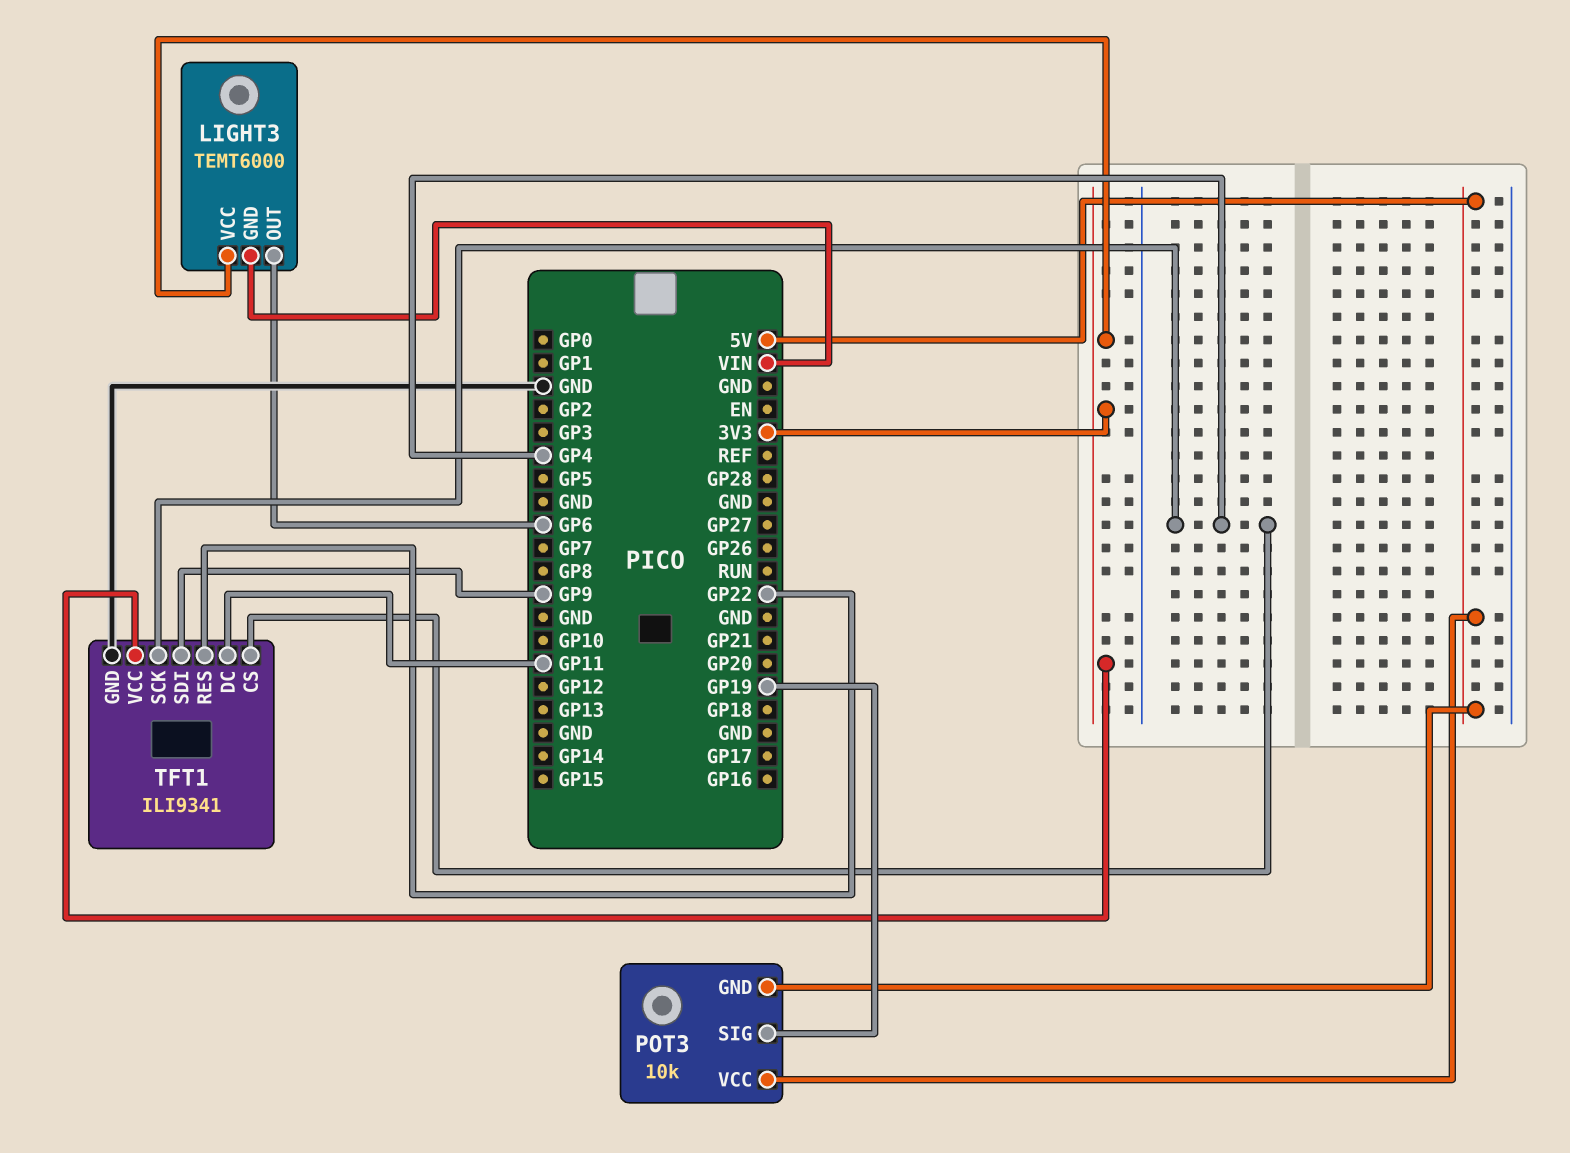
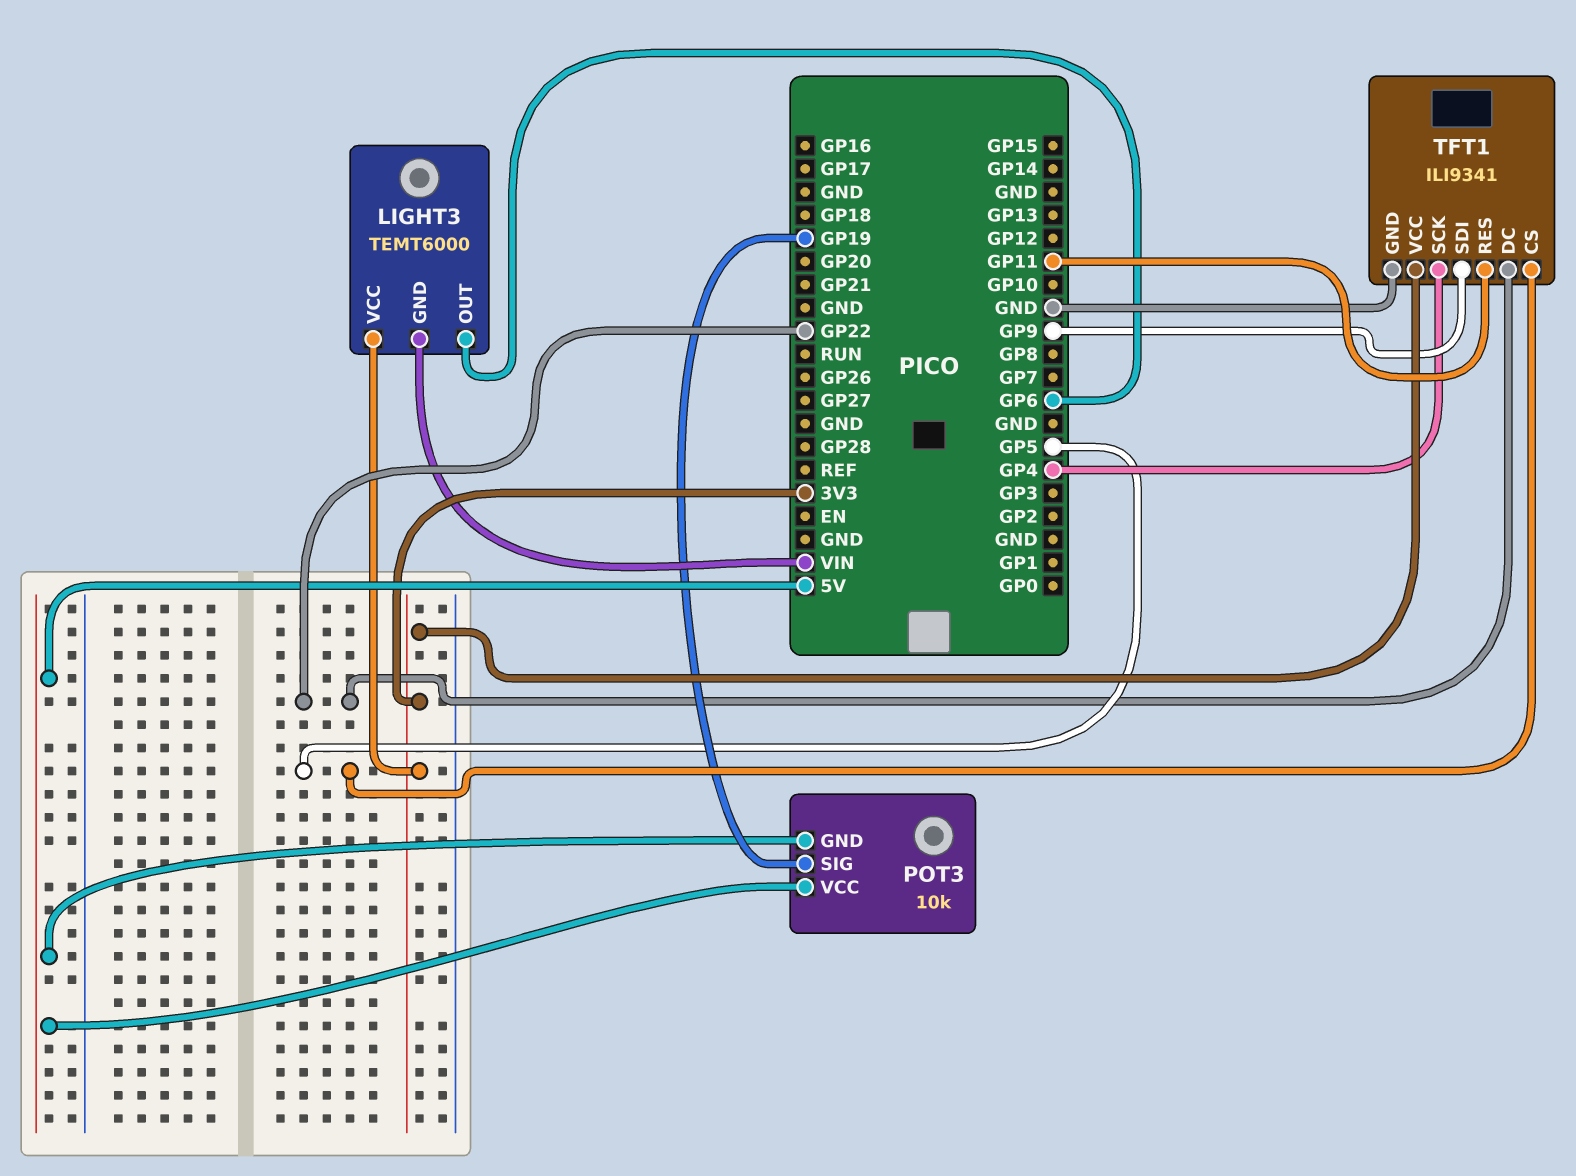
TFT1 pin CS: GP4 -> GP5
TFT1 pin DC: GP11 -> GP22
TFT1 pin RES: GP22 -> GP11

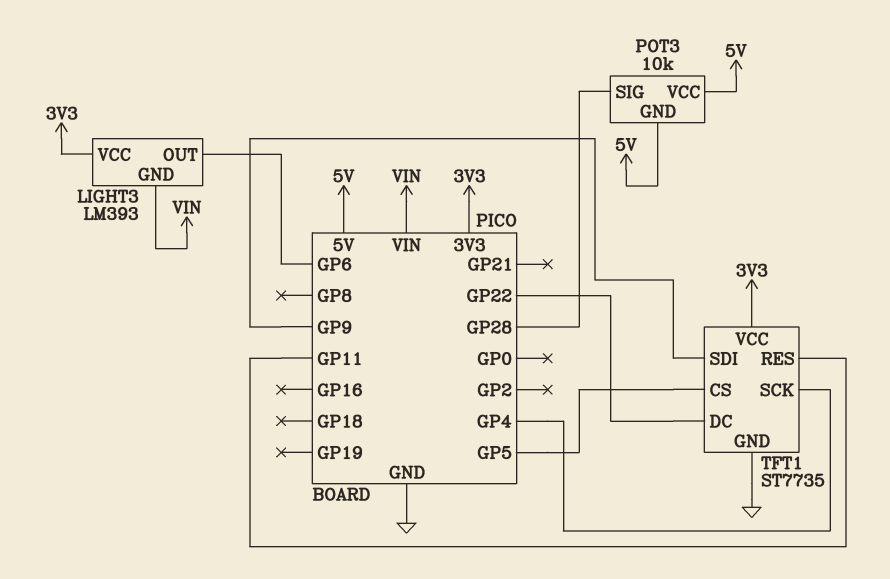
LIGHT3: TEMT6000 -> LM393
POT3 pin SIG: GP19 -> GP28
TFT1: ILI9341 -> ST7735

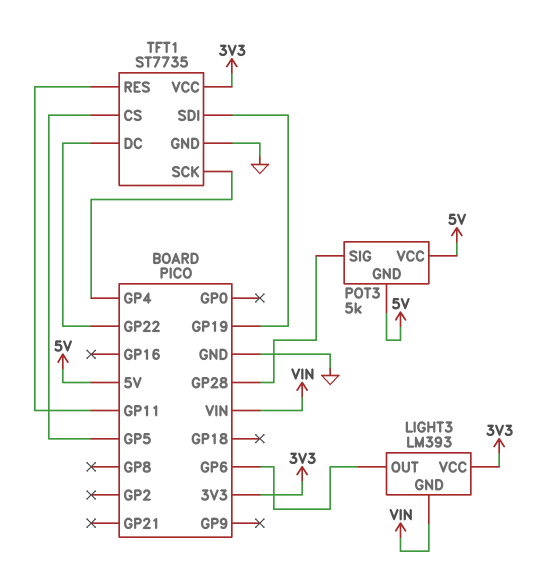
POT3: 10k -> 5k
TFT1 pin SDI: GP9 -> GP19

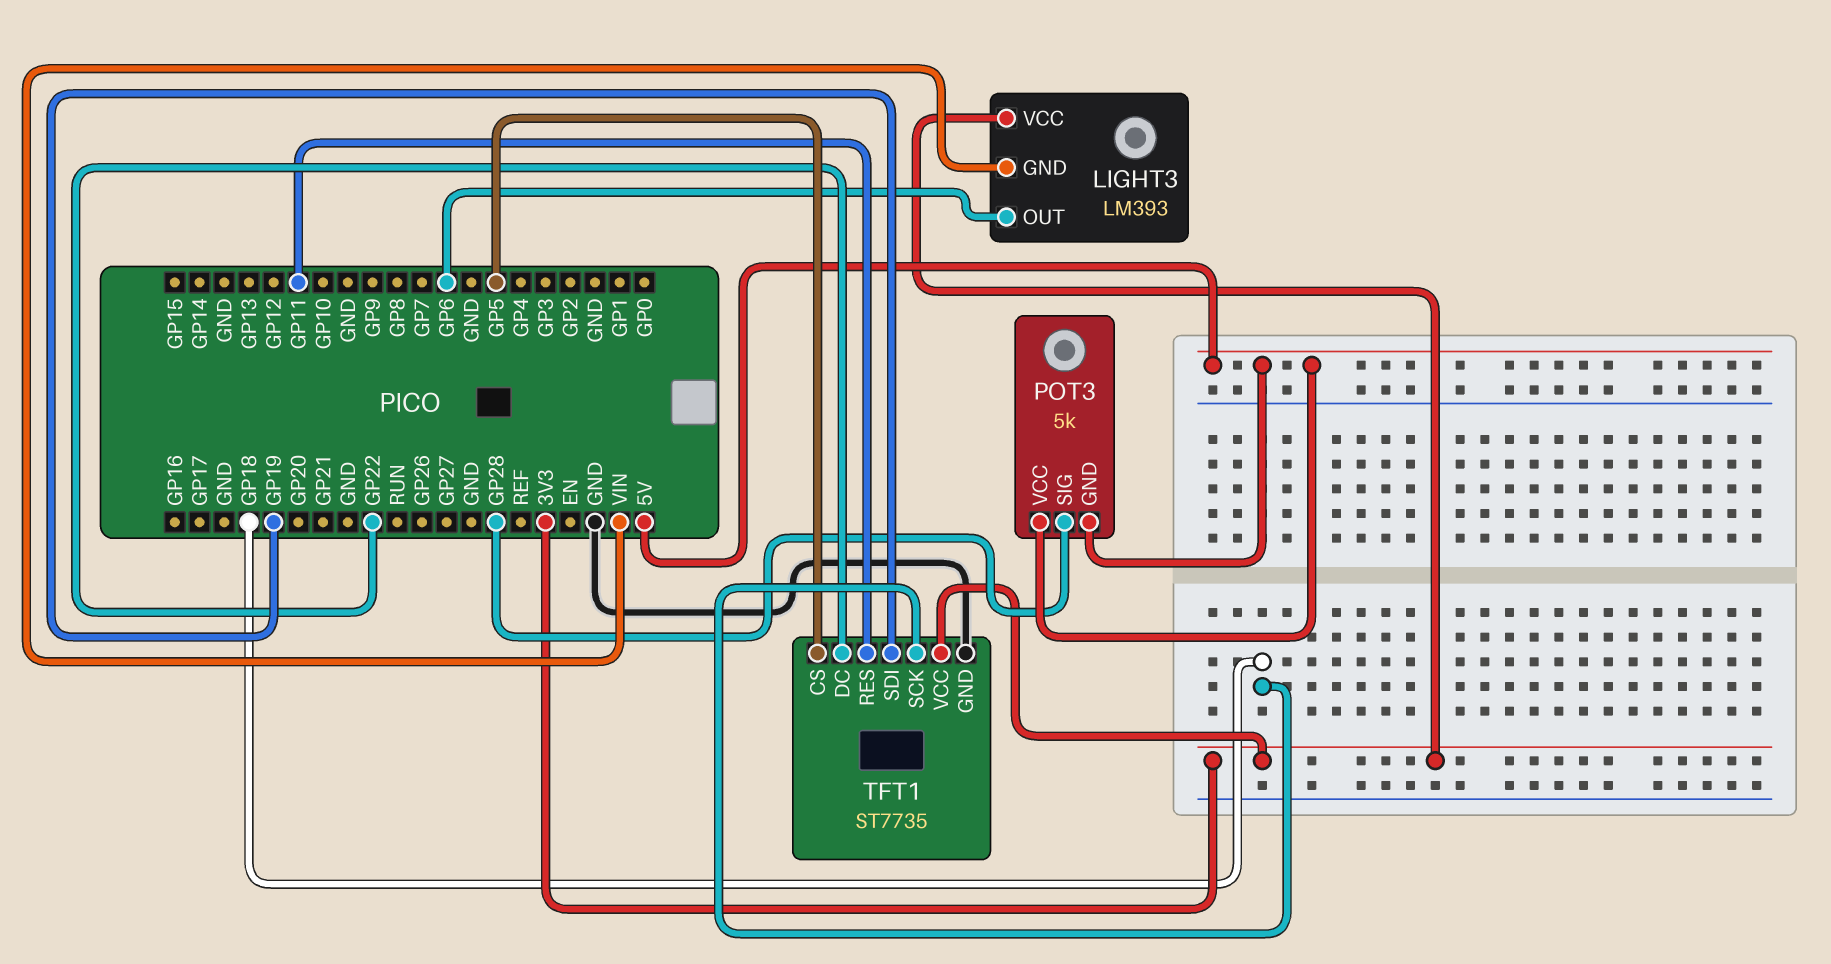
TFT1 pin SCK: GP4 -> GP18

